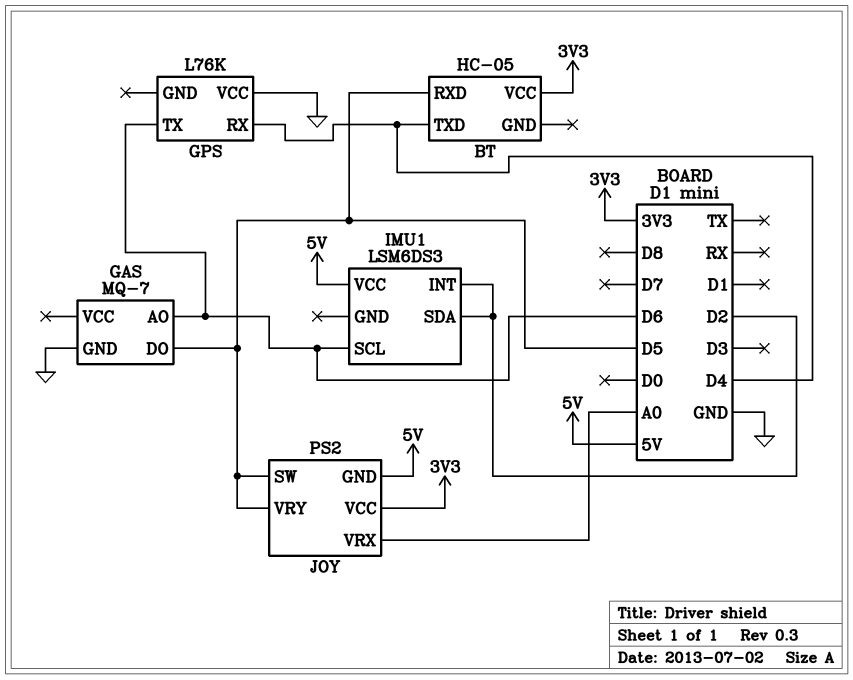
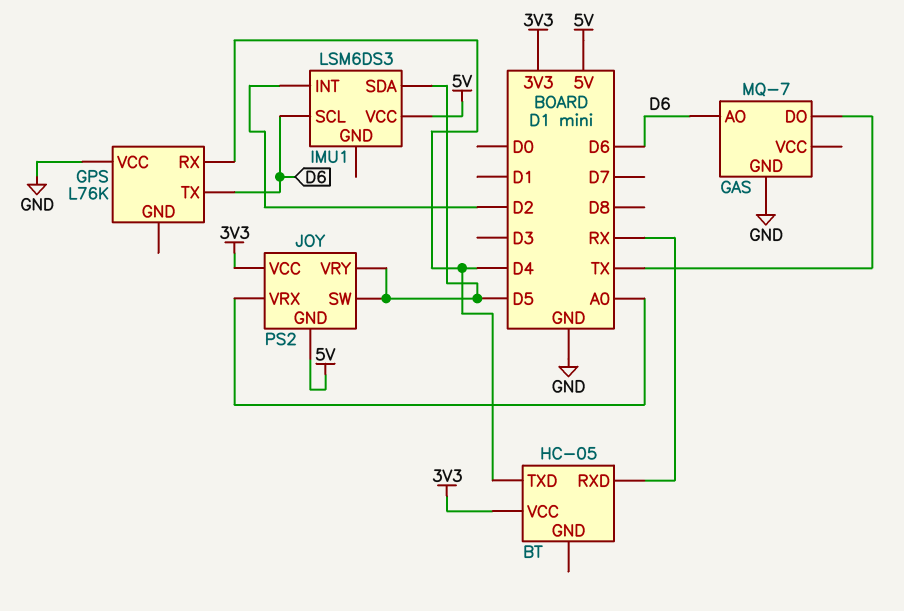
BT pin RXD: D5 -> RX
GAS pin DO: D5 -> TX
IMU1 pin SDA: D2 -> D5

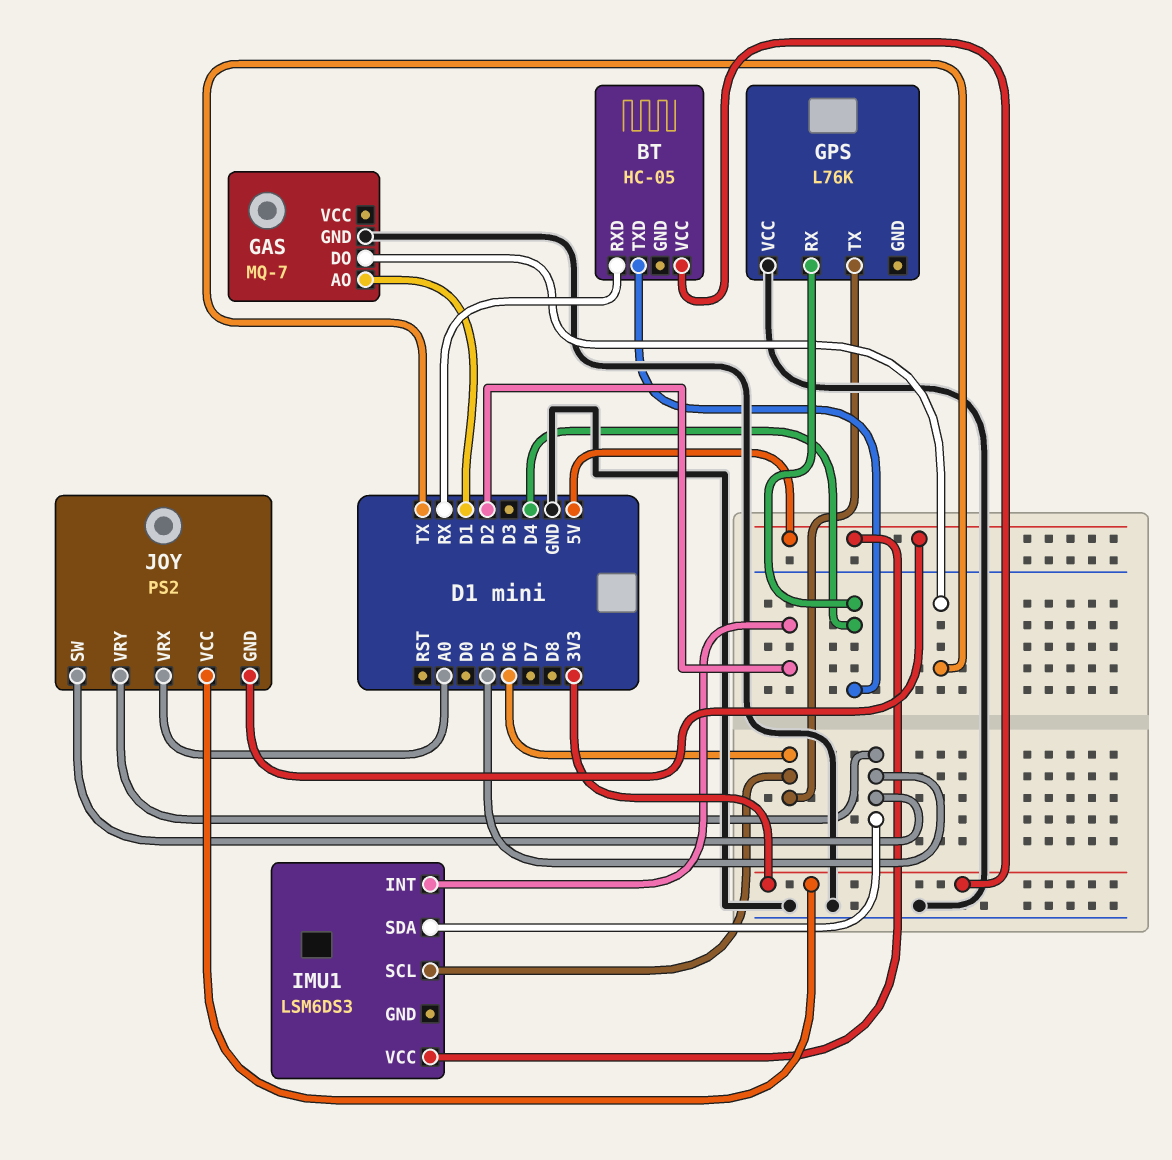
GAS pin AO: D6 -> D1

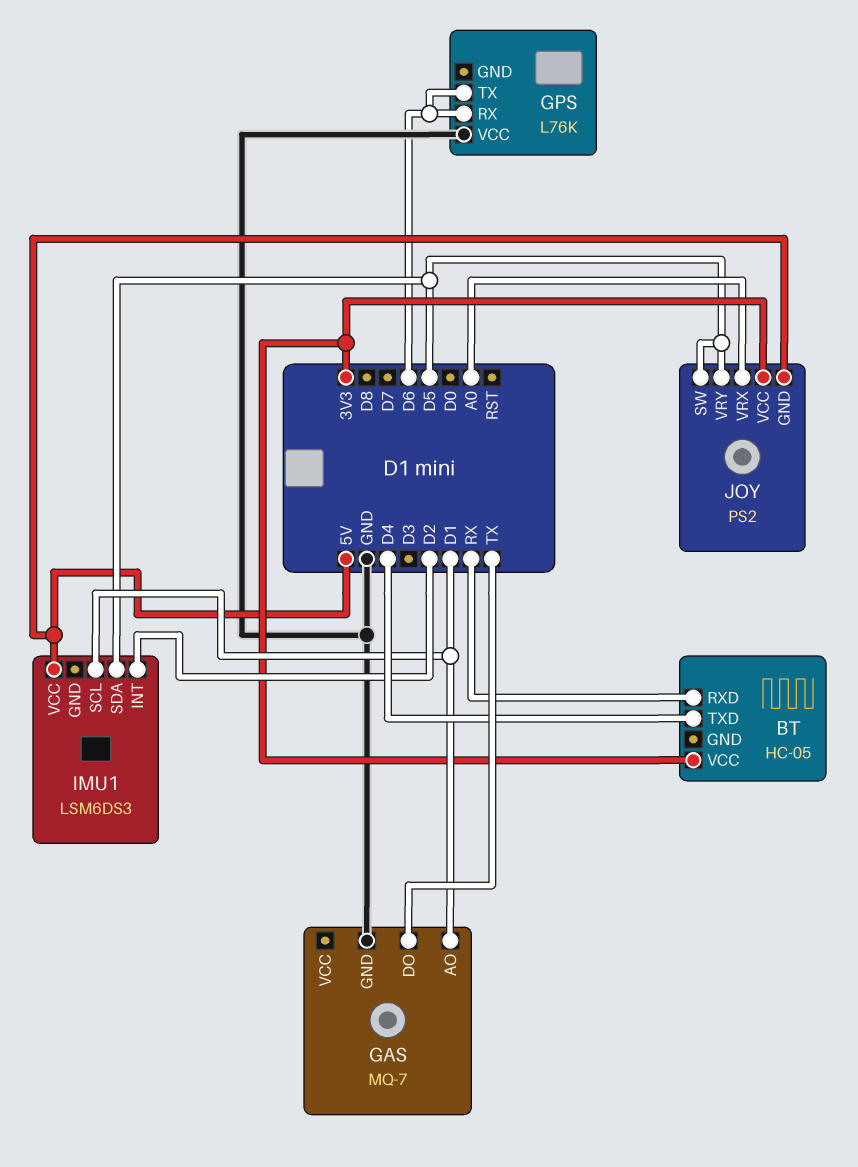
GPS pin RX: D4 -> D6
IMU1 pin SCL: D6 -> D1

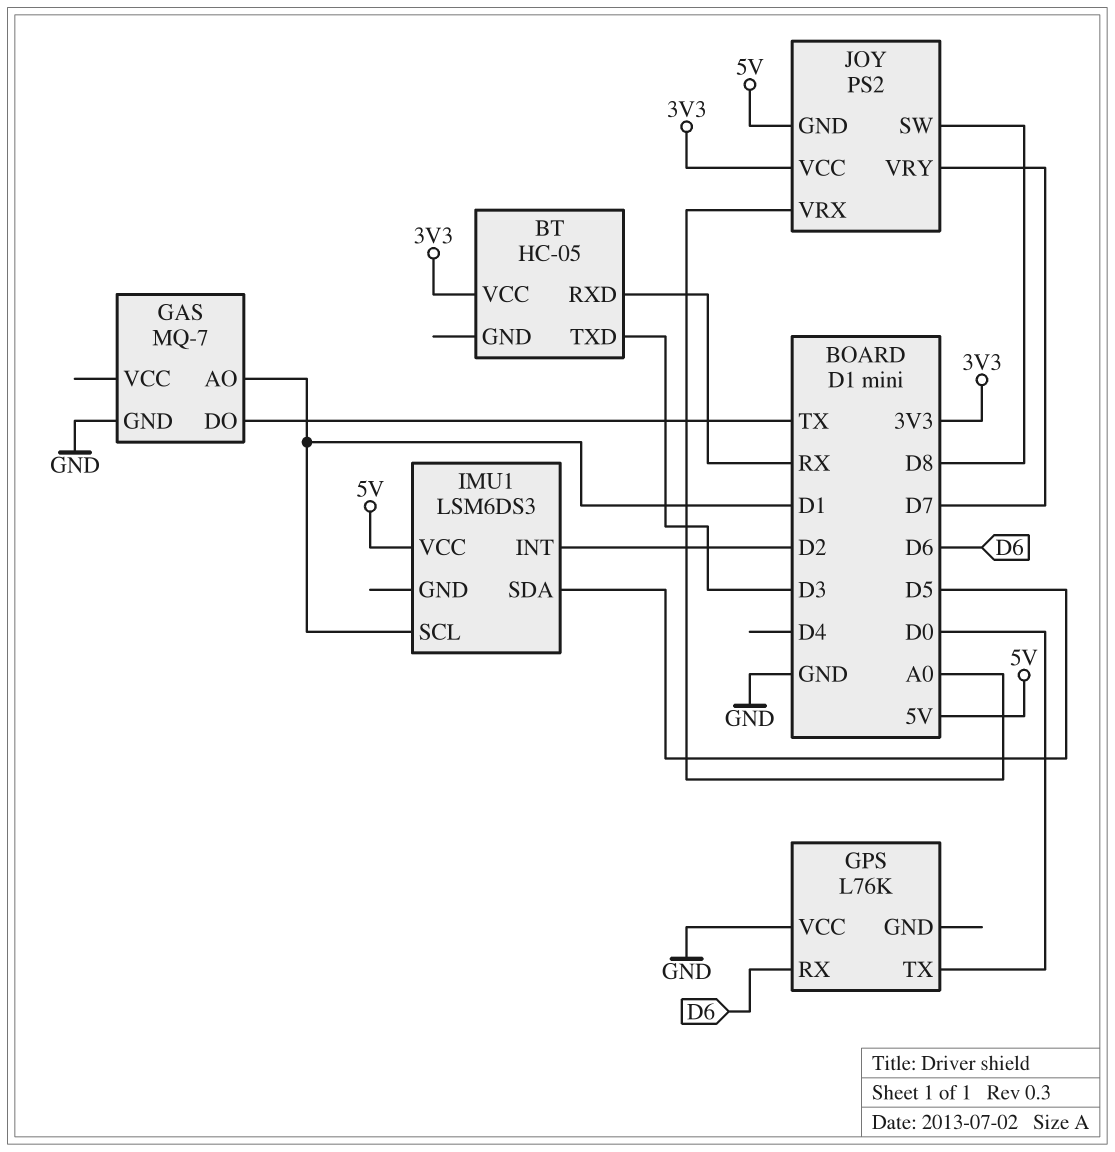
BT pin TXD: D4 -> D3
GPS pin TX: D6 -> D0
JOY pin SW: D5 -> D8
JOY pin VRY: D5 -> D7

